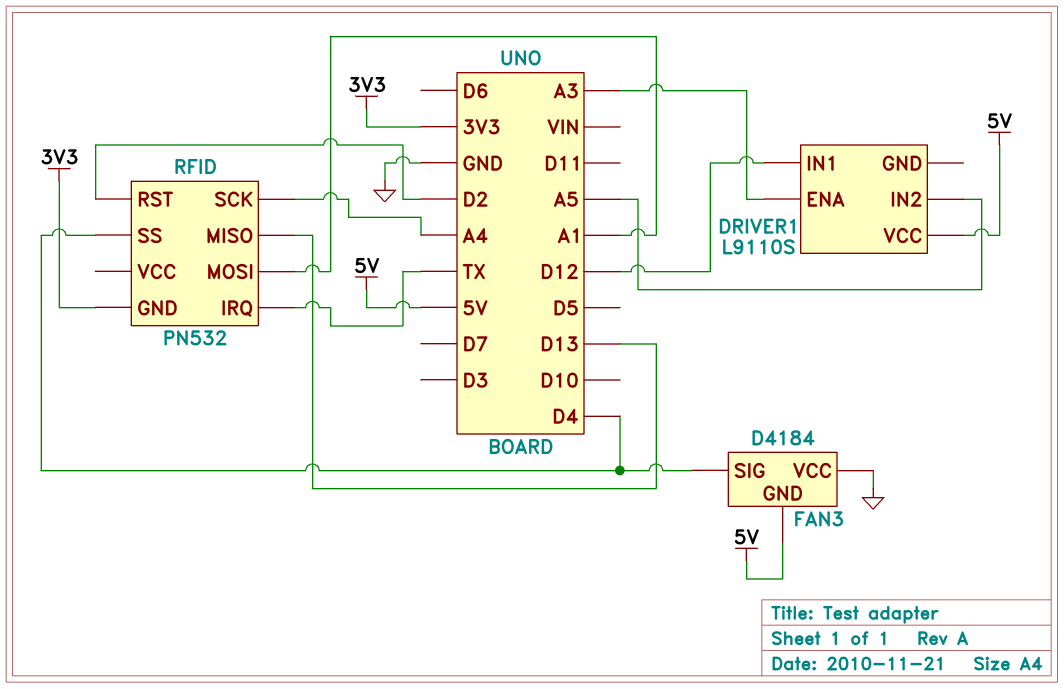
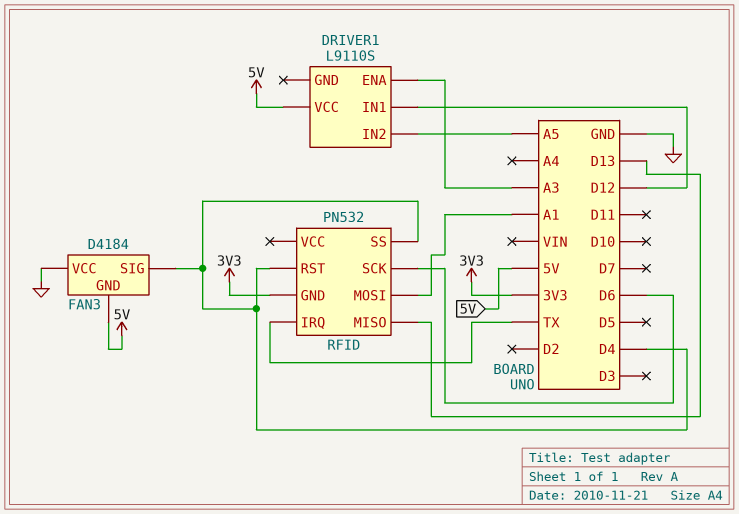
RFID pin RST: D2 -> D4
RFID pin SCK: A4 -> D6

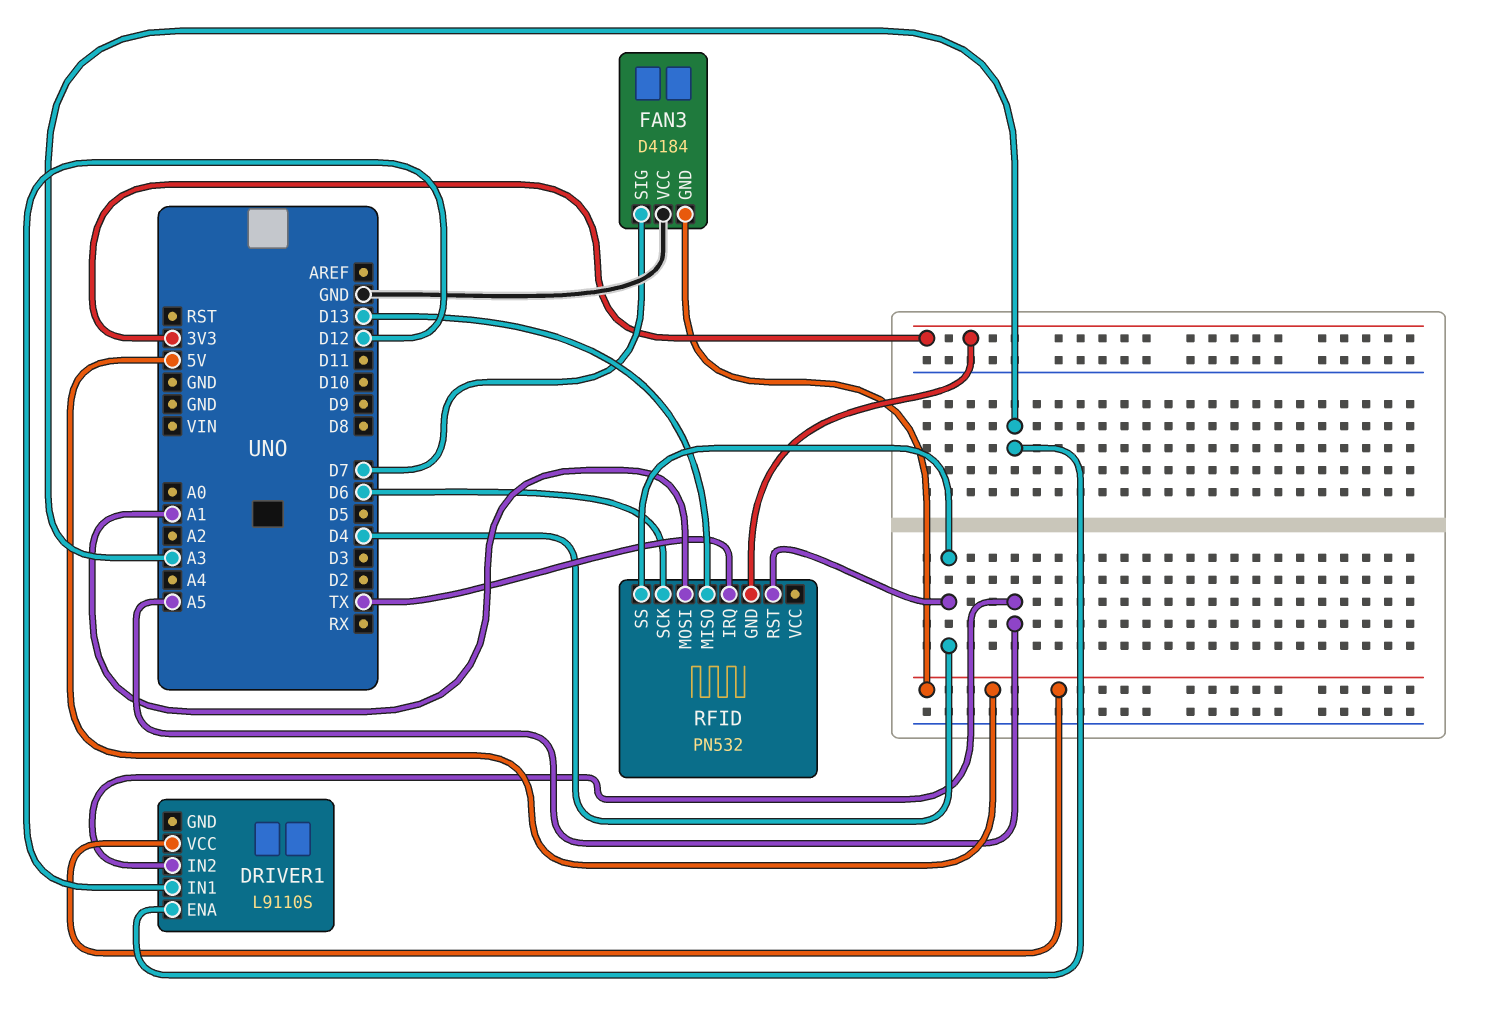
FAN3 pin SIG: D4 -> D7

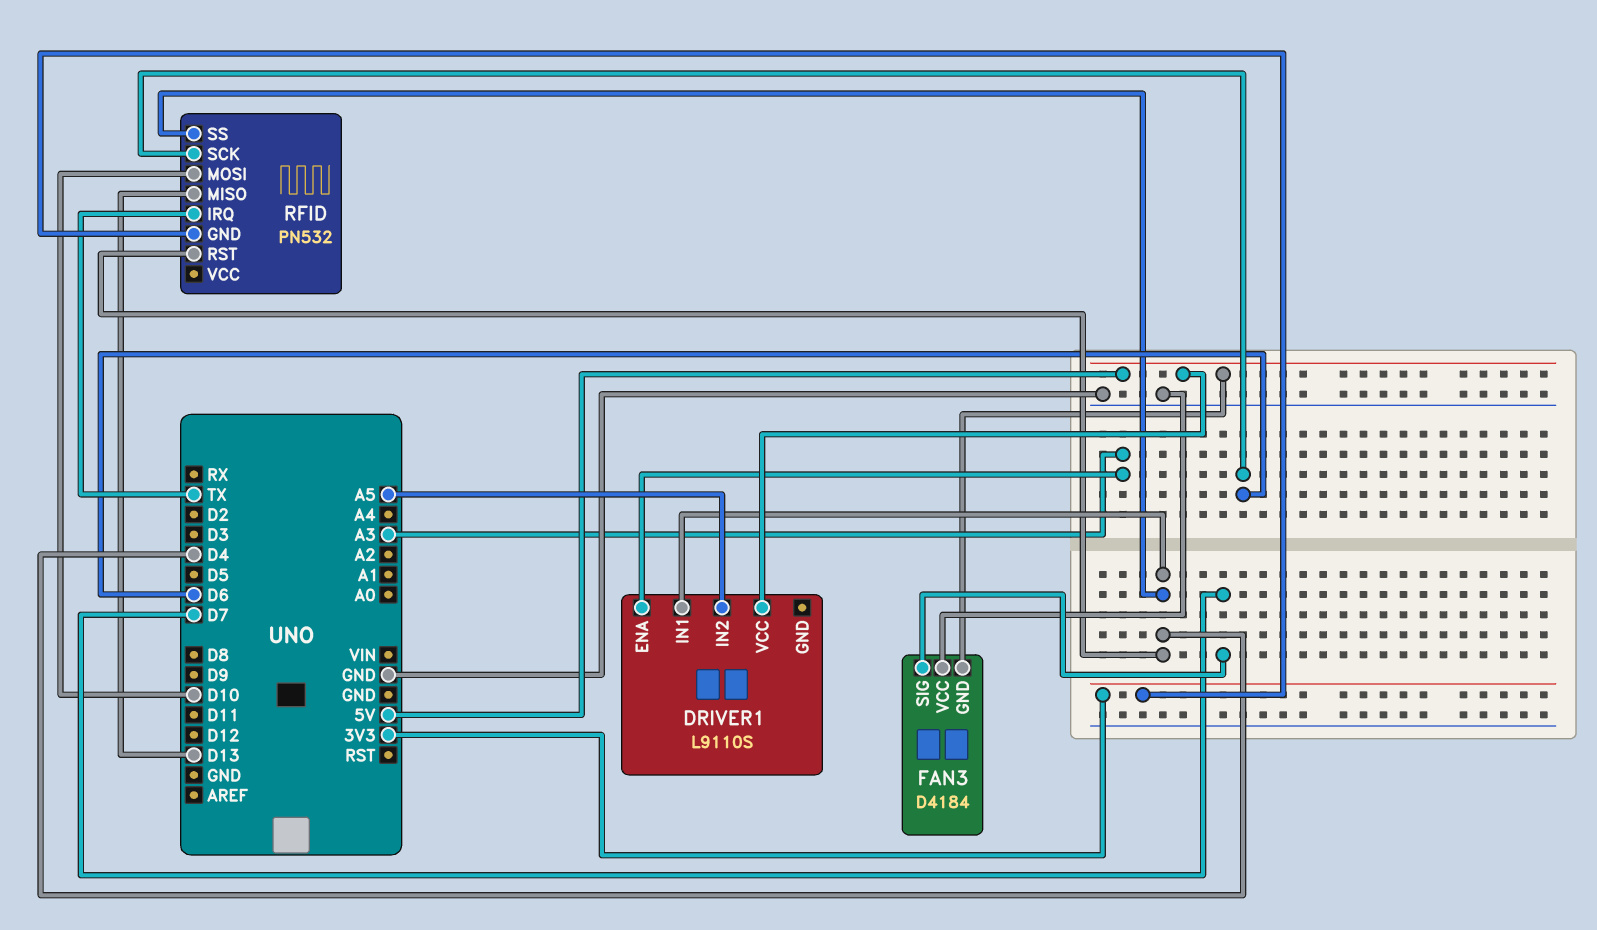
DRIVER1 pin IN1: D12 -> D4
RFID pin MOSI: A1 -> D10

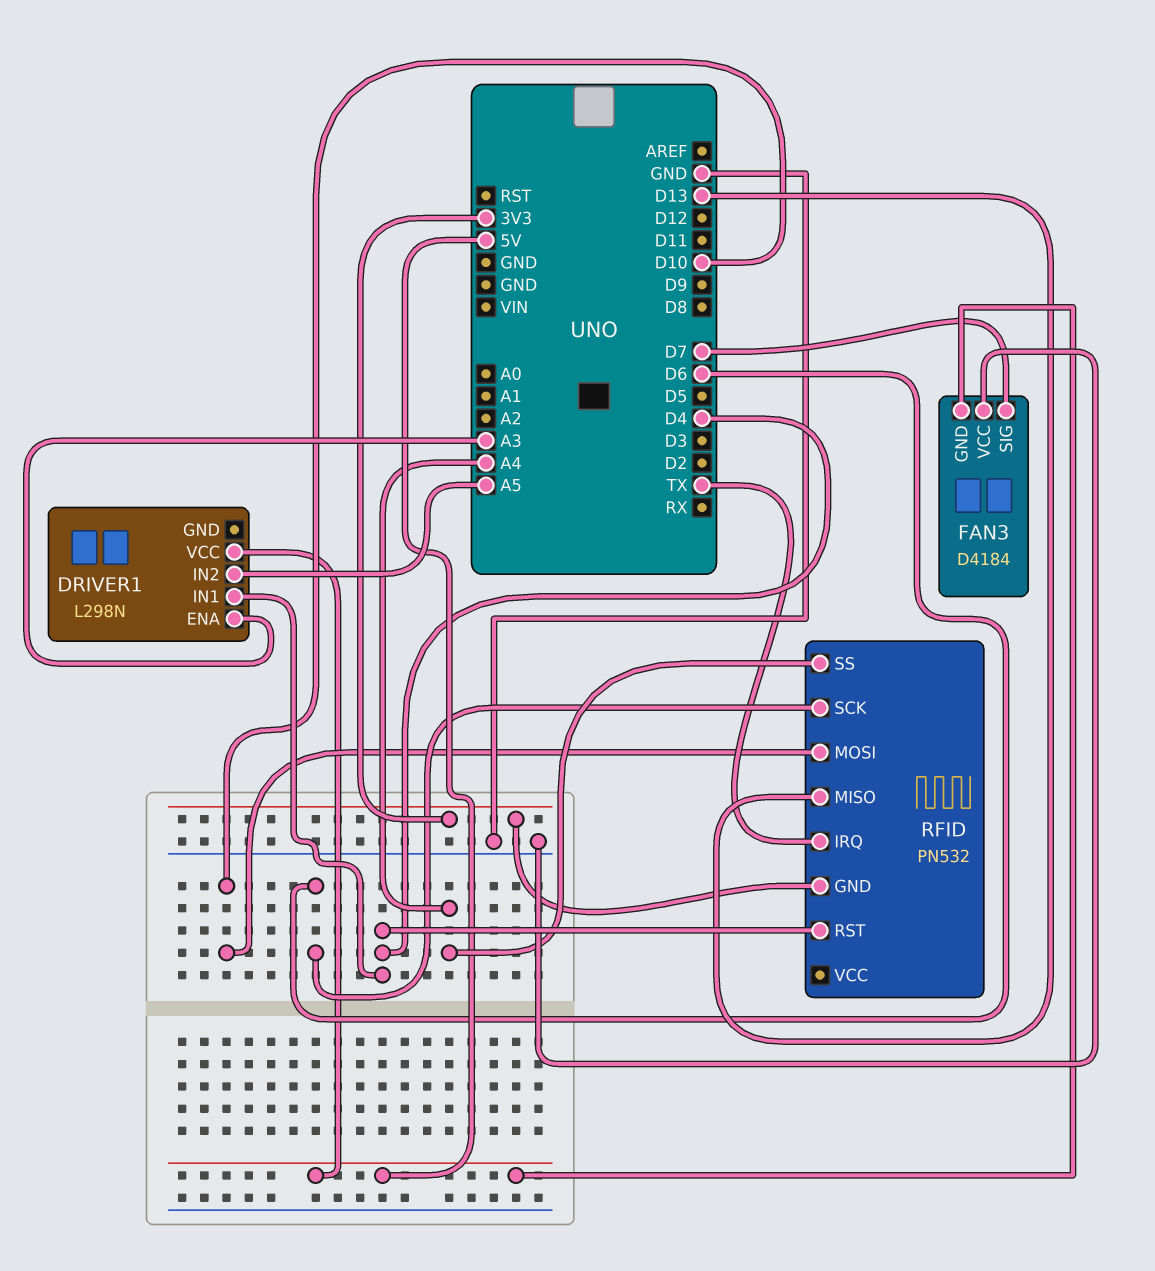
DRIVER1: L9110S -> L298N
RFID pin SS: D4 -> A4

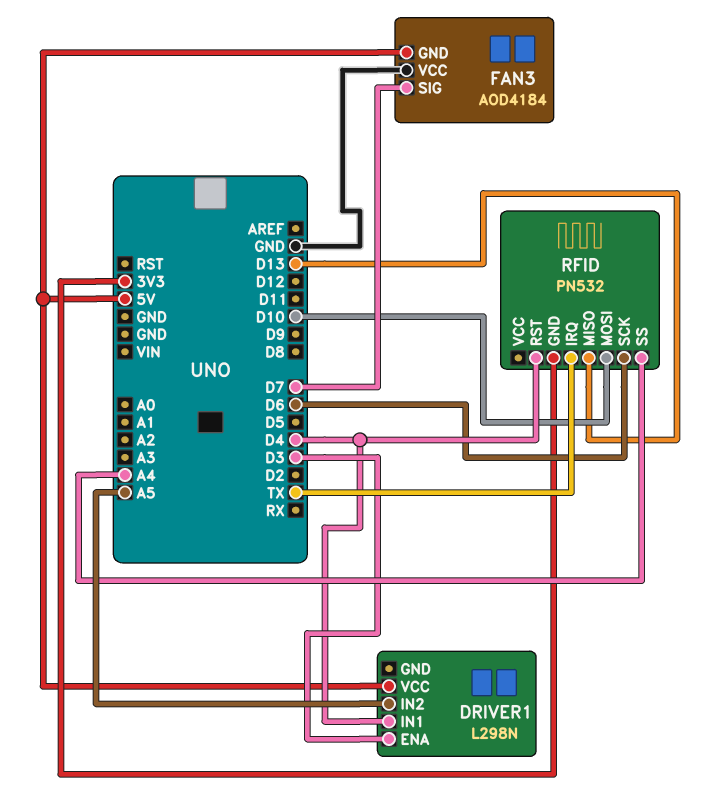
DRIVER1 pin ENA: A3 -> D3
FAN3: D4184 -> AOD4184

